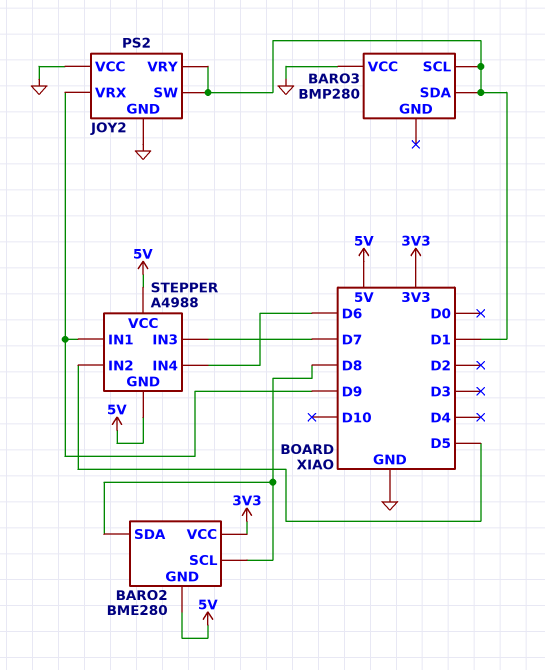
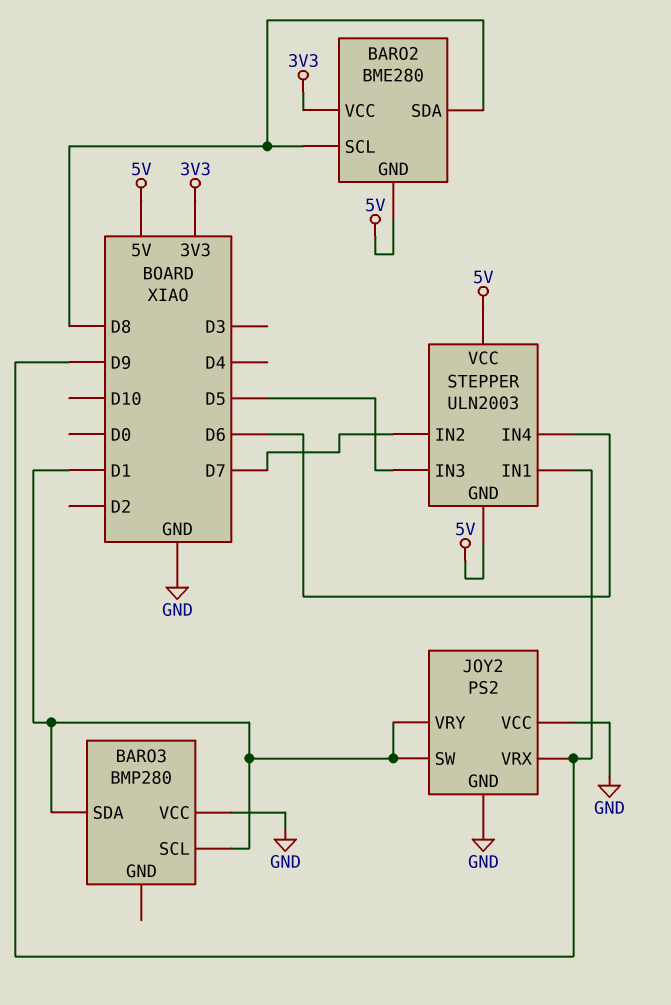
STEPPER: A4988 -> ULN2003
STEPPER pin IN2: D5 -> D7
STEPPER pin IN3: D7 -> D5

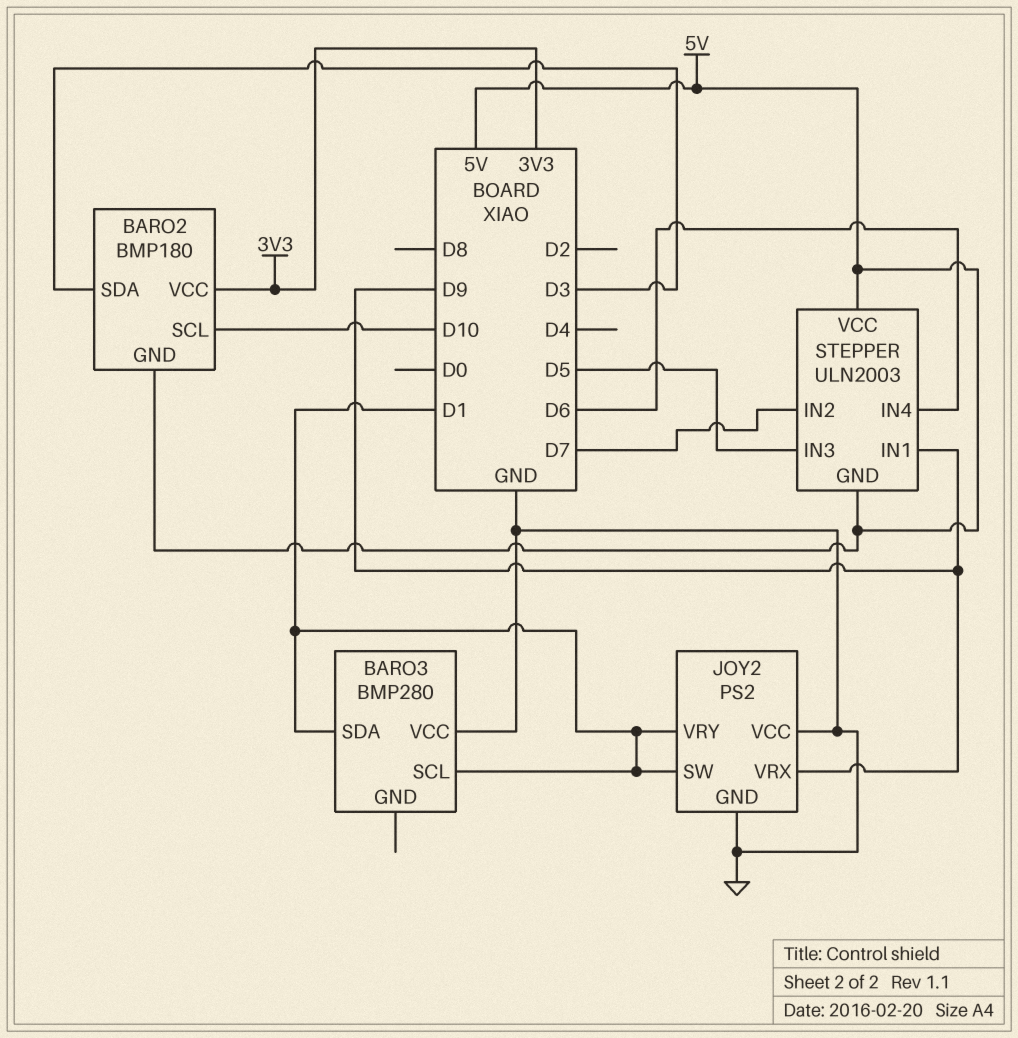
BARO2: BME280 -> BMP180
BARO2 pin SCL: D8 -> D10
BARO2 pin SDA: D8 -> D3

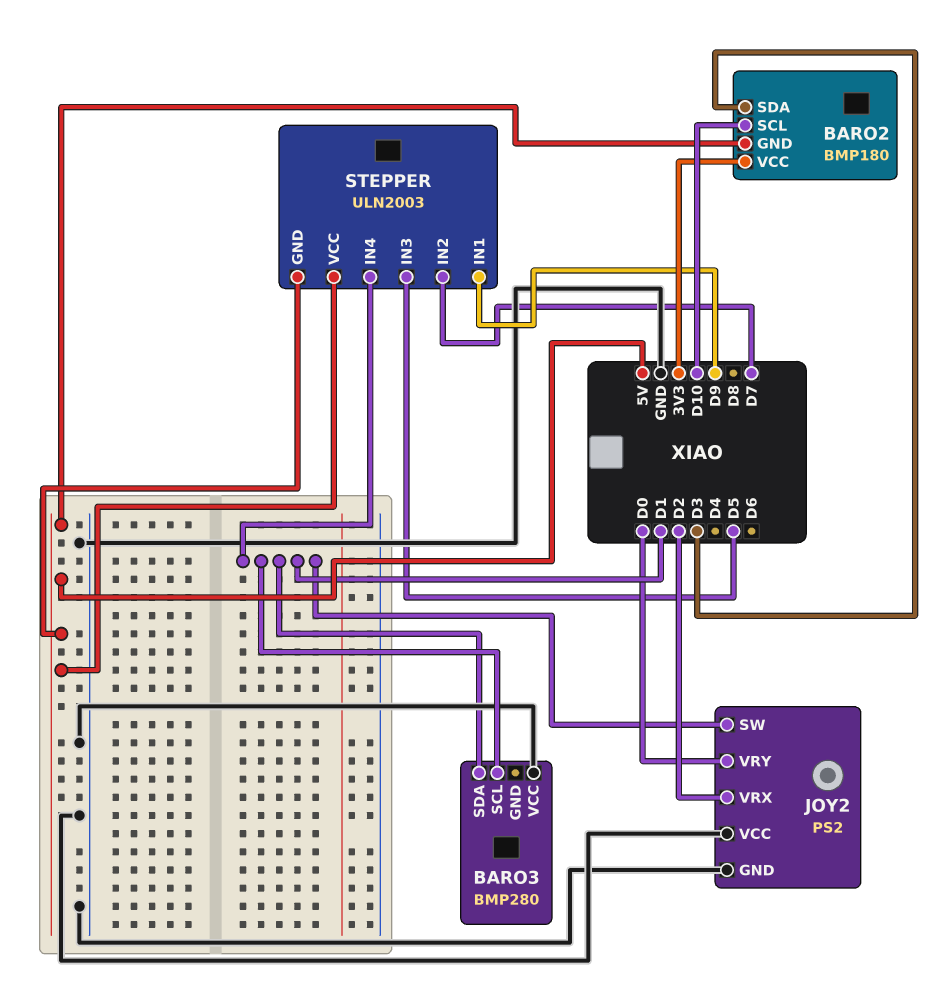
JOY2 pin VRX: D9 -> D2
JOY2 pin VRY: D1 -> D0
STEPPER pin IN4: D6 -> D1

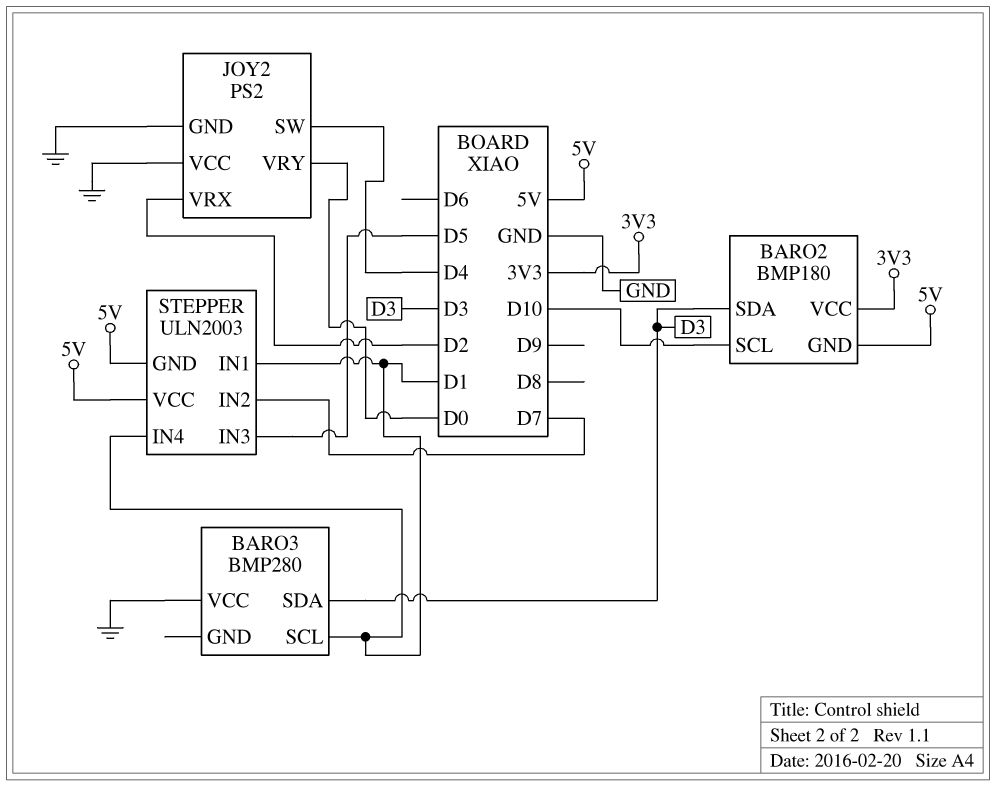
BARO3 pin SDA: D1 -> D3
JOY2 pin SW: D1 -> D4
STEPPER pin IN1: D9 -> D1

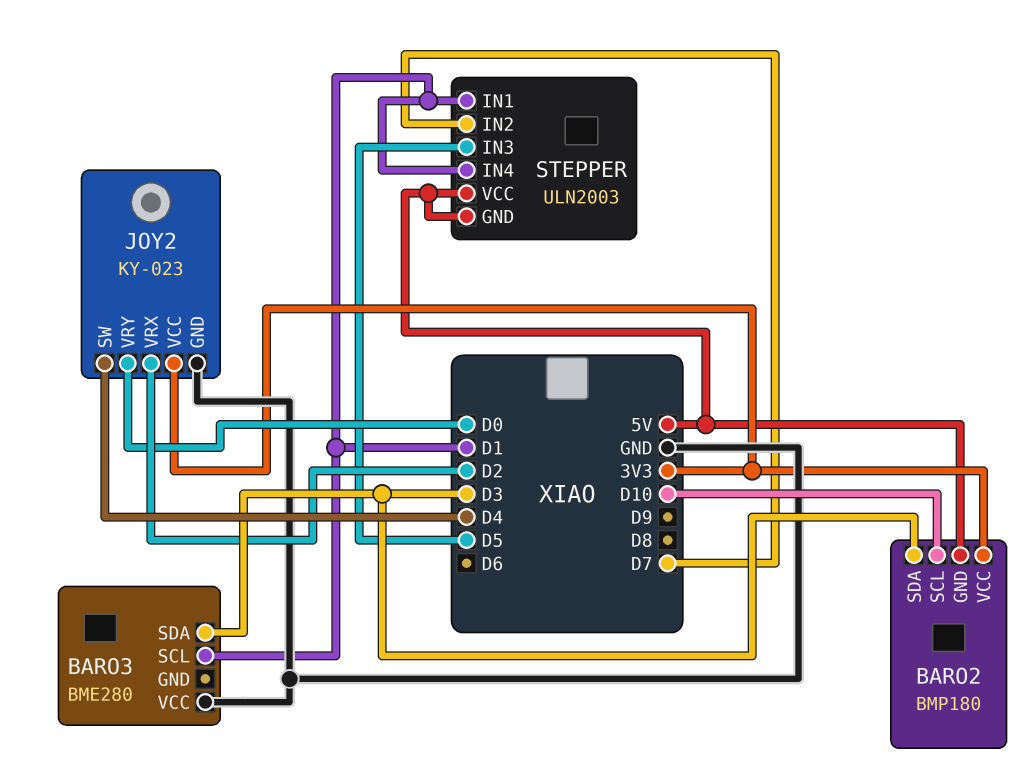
BARO3: BMP280 -> BME280
JOY2: PS2 -> KY-023
JOY2 pin VCC: GND -> 3V3

